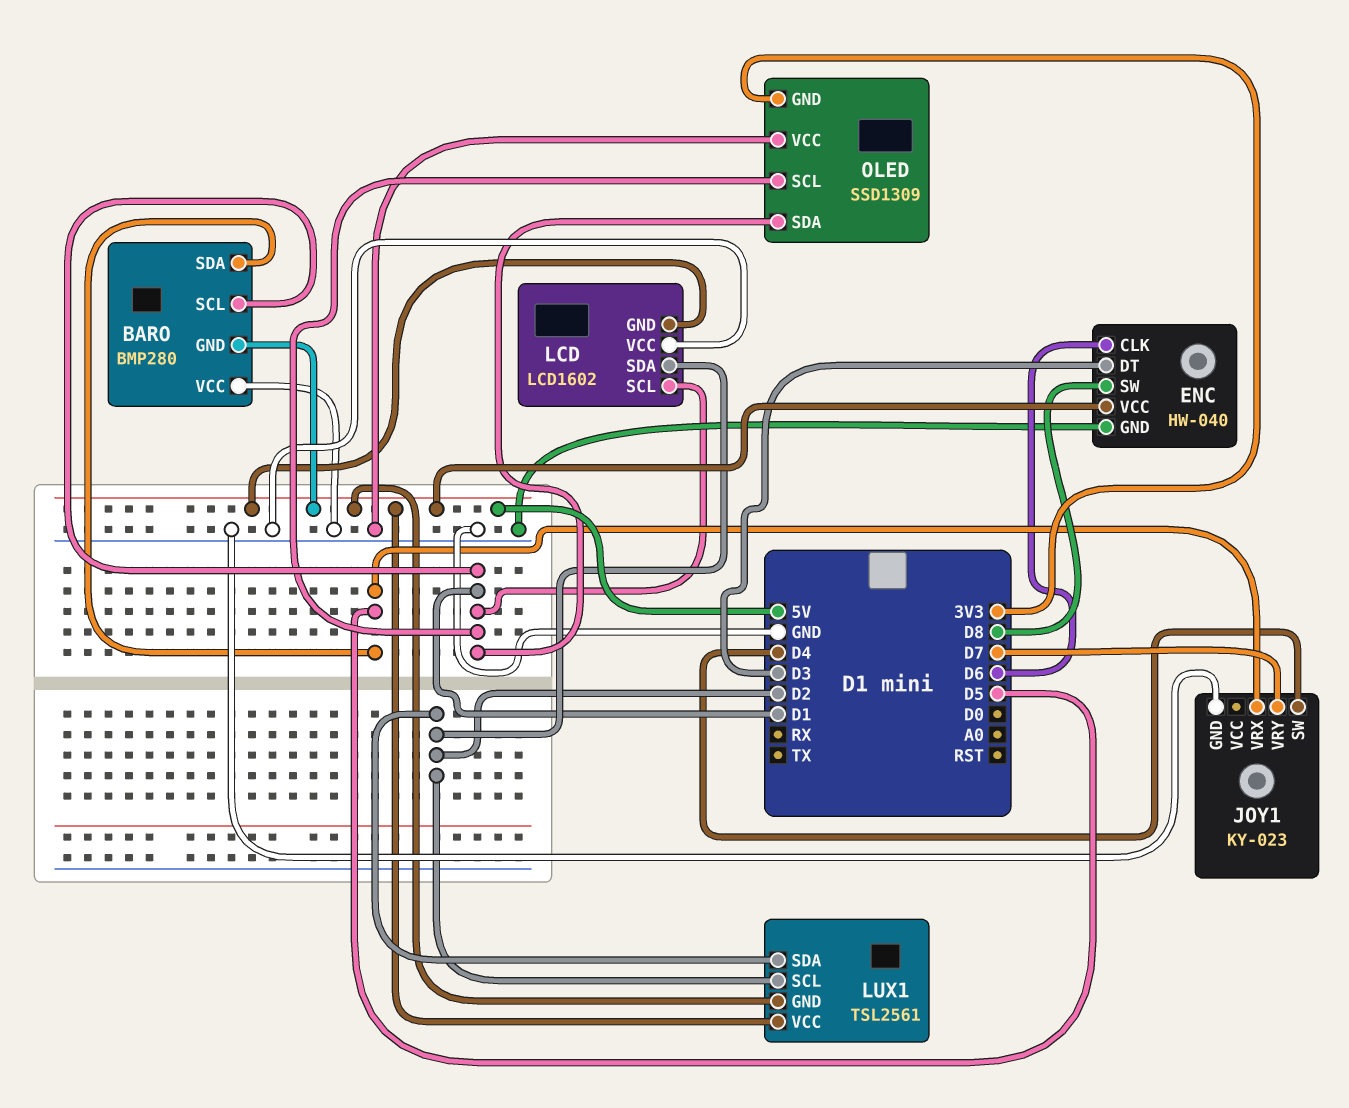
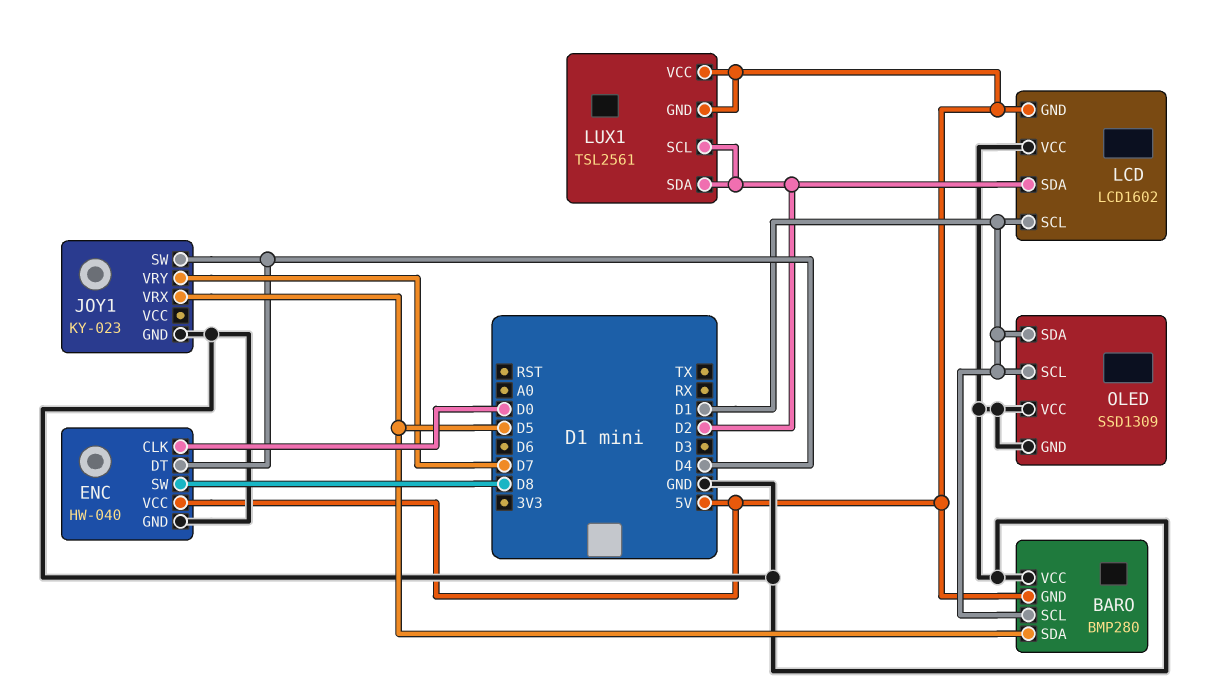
ENC pin CLK: D6 -> D0
ENC pin DT: D3 -> D4
OLED pin GND: 3V3 -> GND

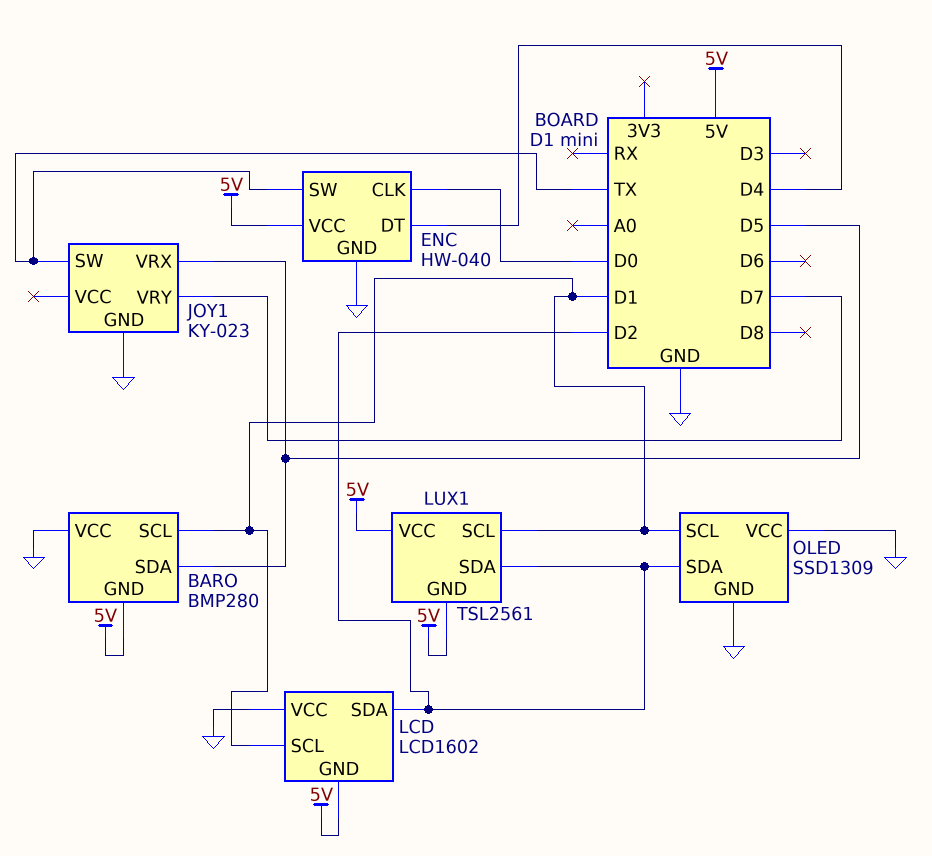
ENC pin SW: D8 -> TX
JOY1 pin SW: D4 -> TX
LUX1 pin SCL: D2 -> D1
OLED pin SDA: D1 -> D2

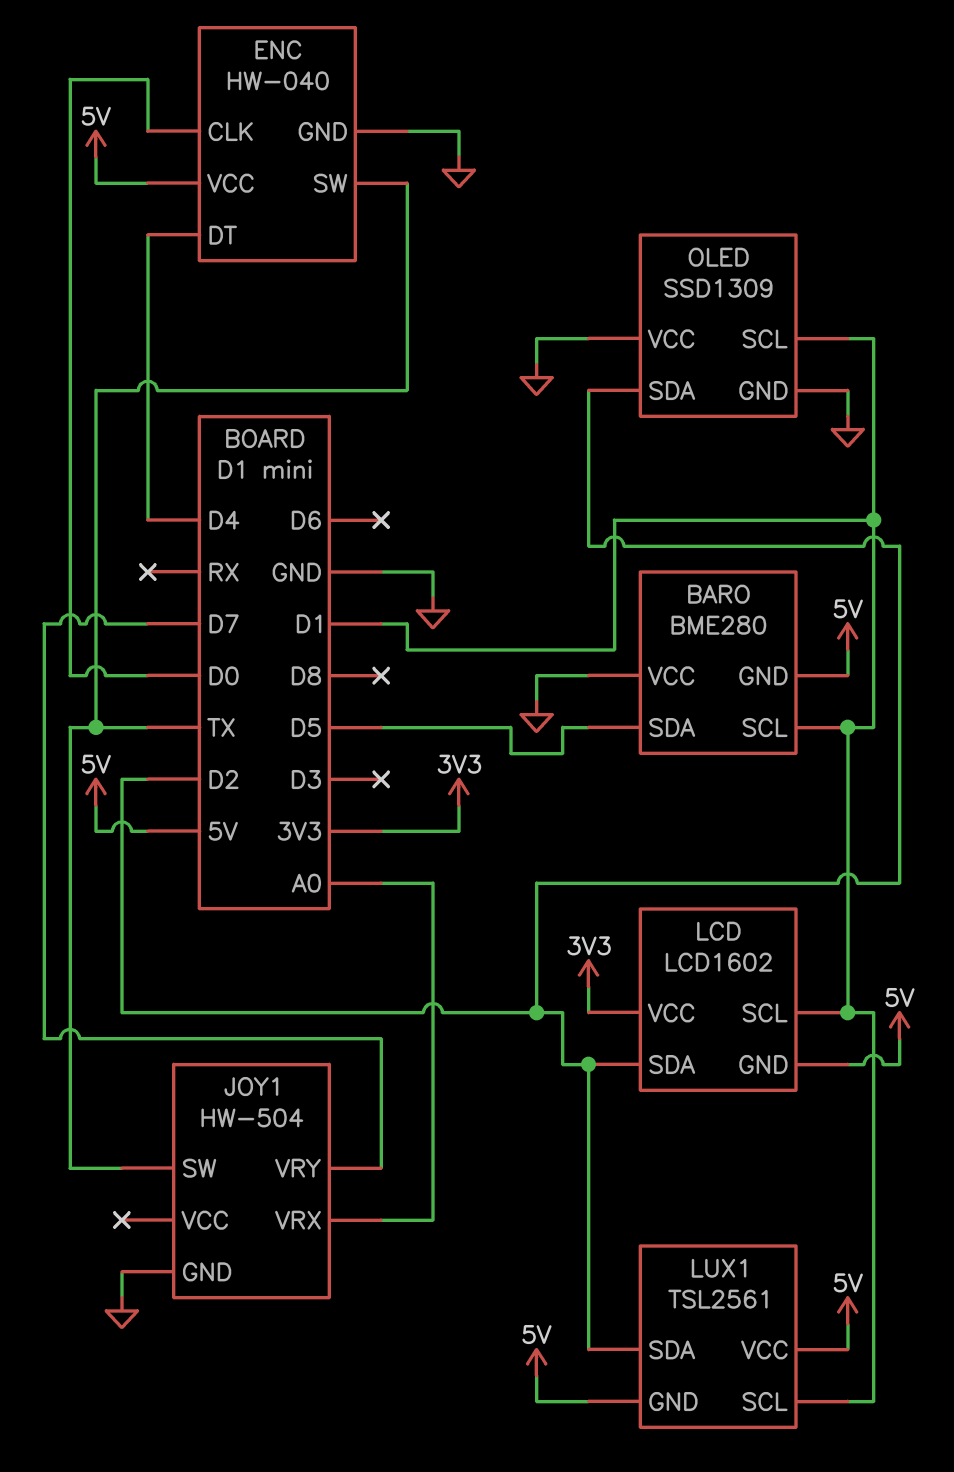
BARO: BMP280 -> BME280
JOY1: KY-023 -> HW-504
JOY1 pin VRX: D5 -> A0
LCD pin VCC: GND -> 3V3

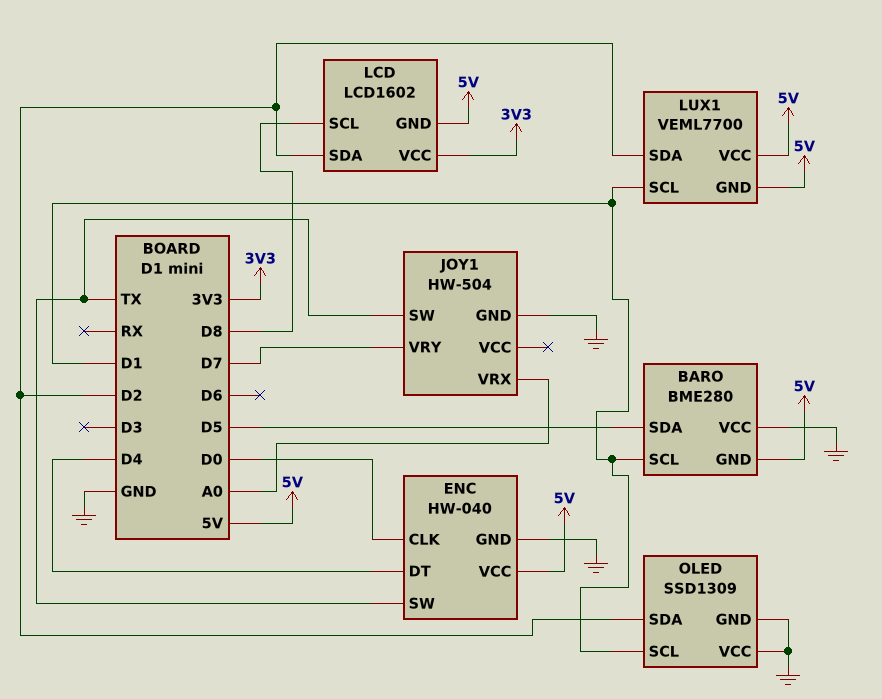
LCD pin SCL: D1 -> D8
LUX1: TSL2561 -> VEML7700

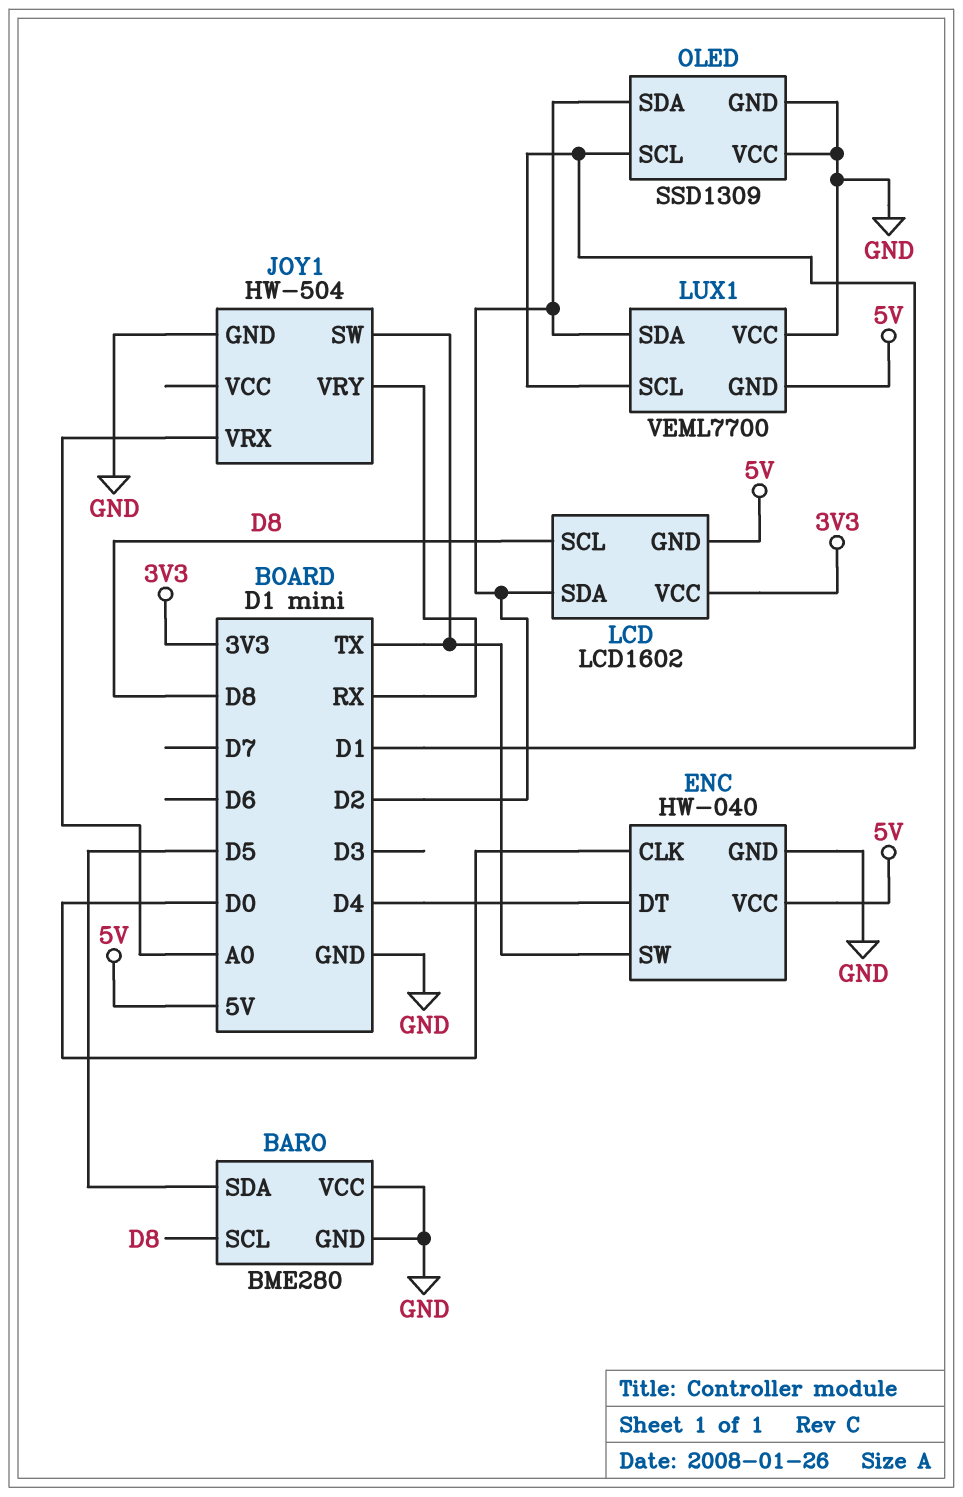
BARO pin GND: 5V -> GND
BARO pin SCL: D1 -> D8
JOY1 pin VRY: D7 -> RX
LUX1 pin VCC: 5V -> GND

